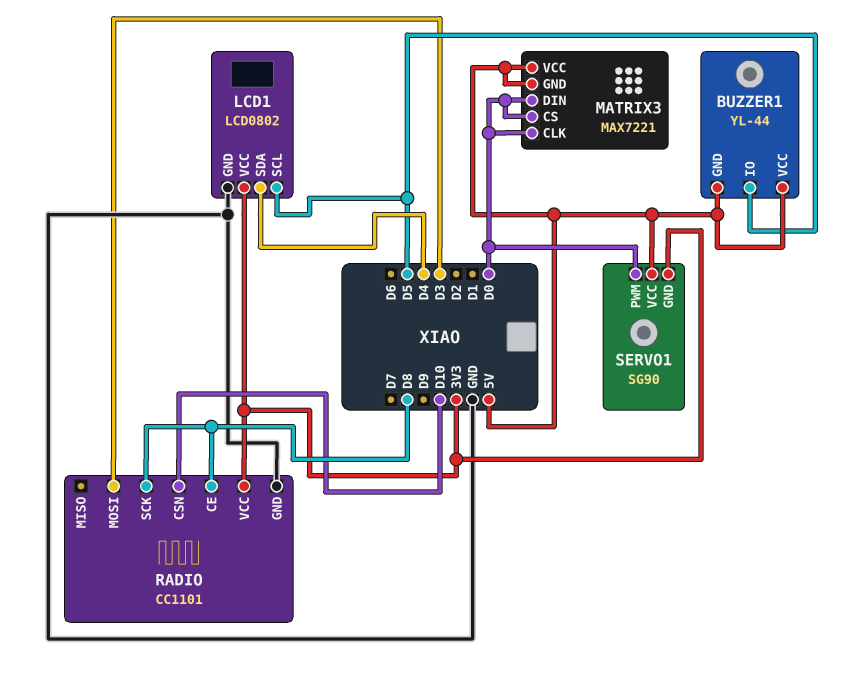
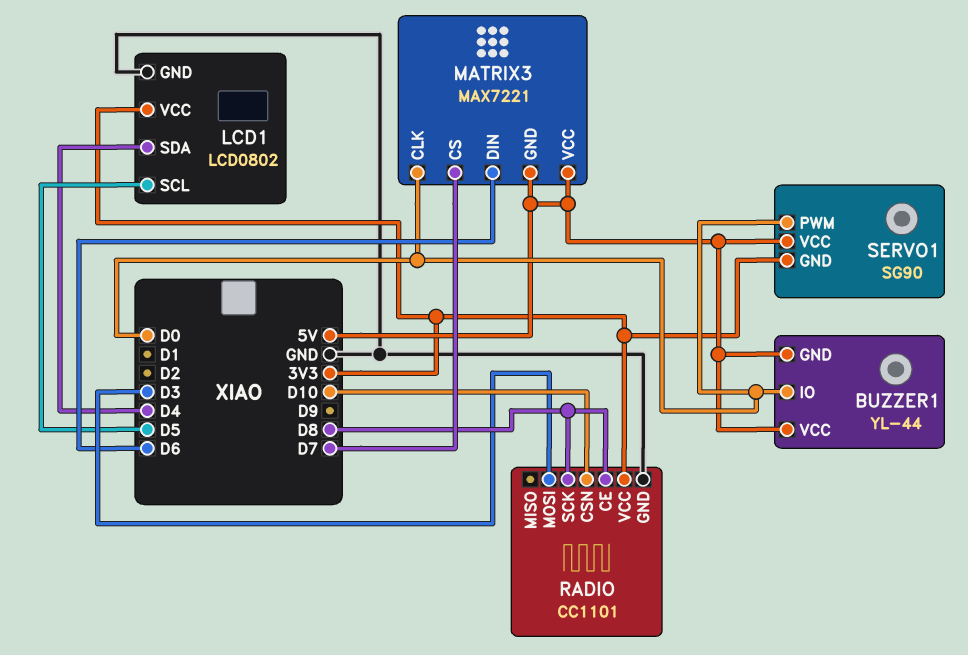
BUZZER1 pin IO: D5 -> D0
MATRIX3 pin CS: D0 -> D7
MATRIX3 pin DIN: D0 -> D6

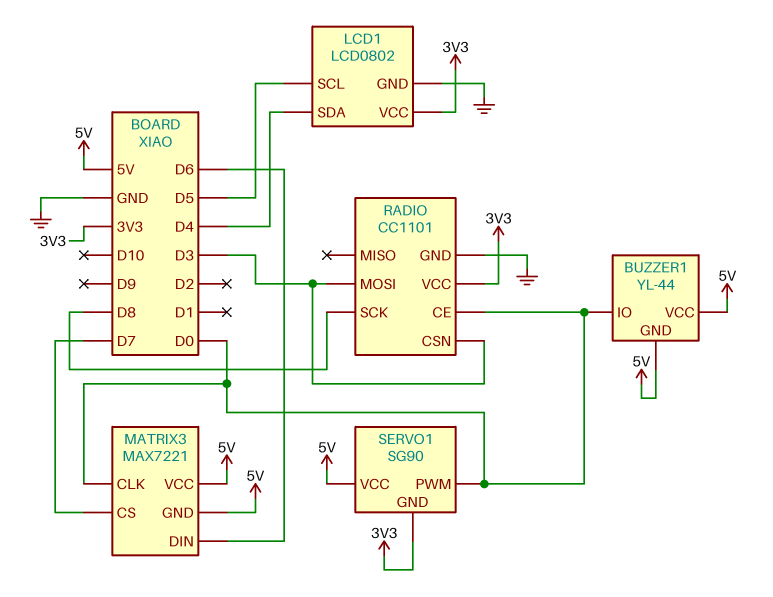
RADIO pin CE: D8 -> D0
RADIO pin CSN: D10 -> D3

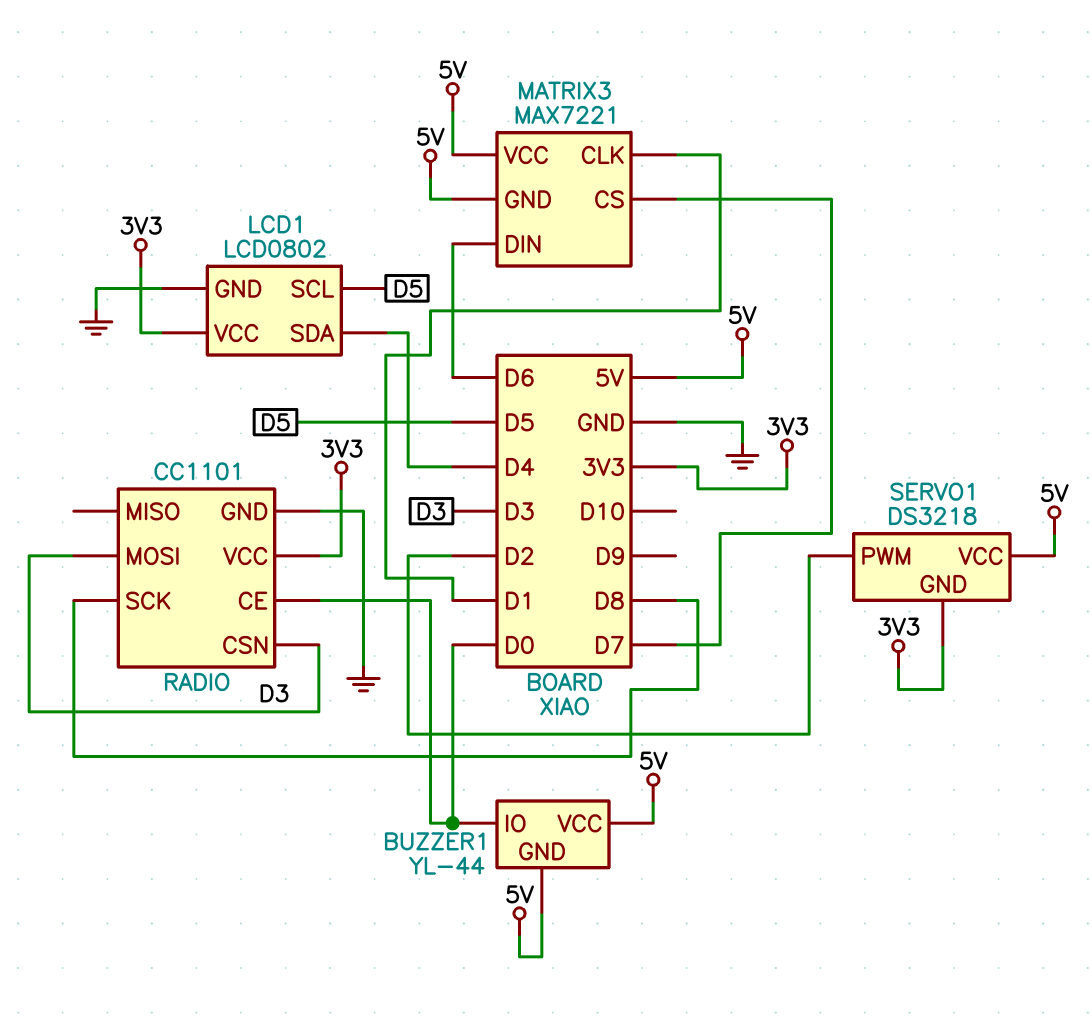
MATRIX3 pin CLK: D0 -> D1
SERVO1: SG90 -> DS3218
SERVO1 pin PWM: D0 -> D2

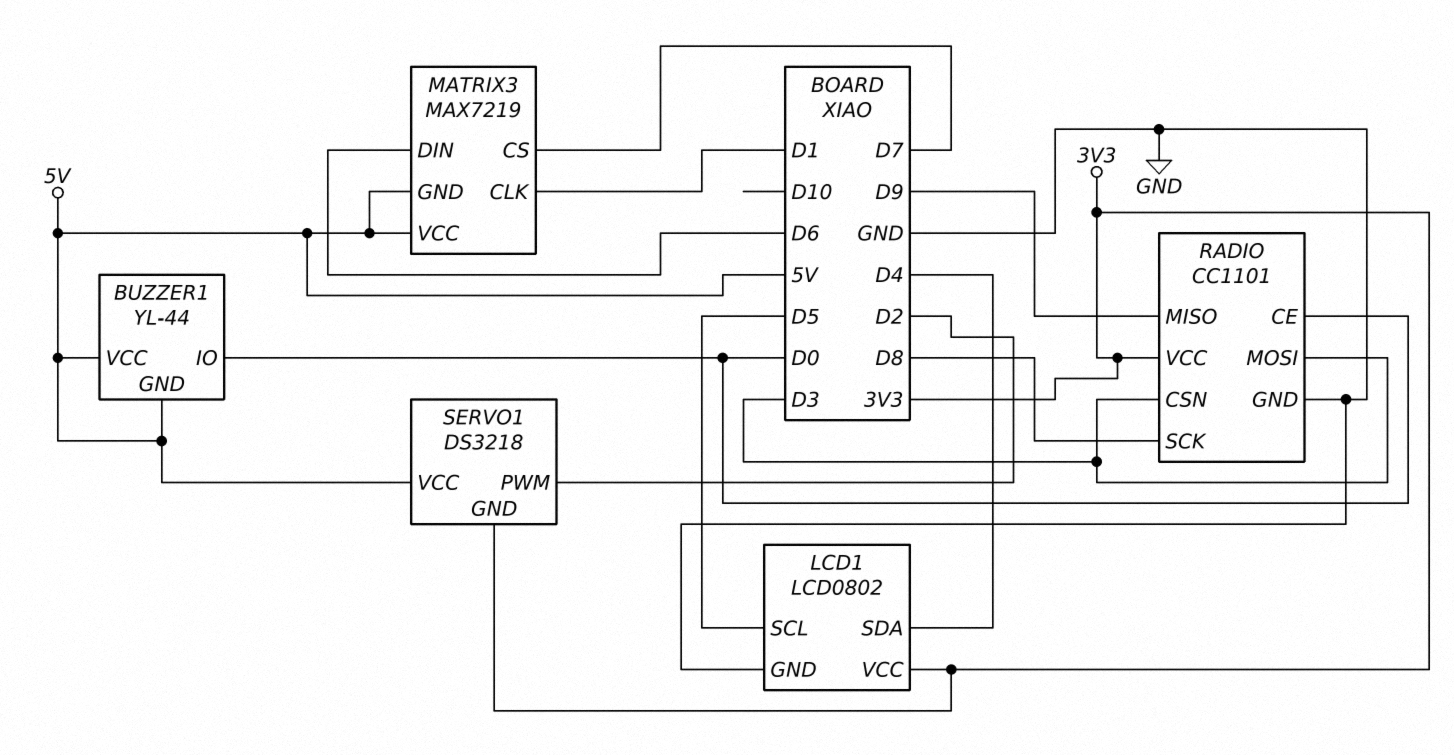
MATRIX3: MAX7221 -> MAX7219
RADIO pin MISO: none -> D9

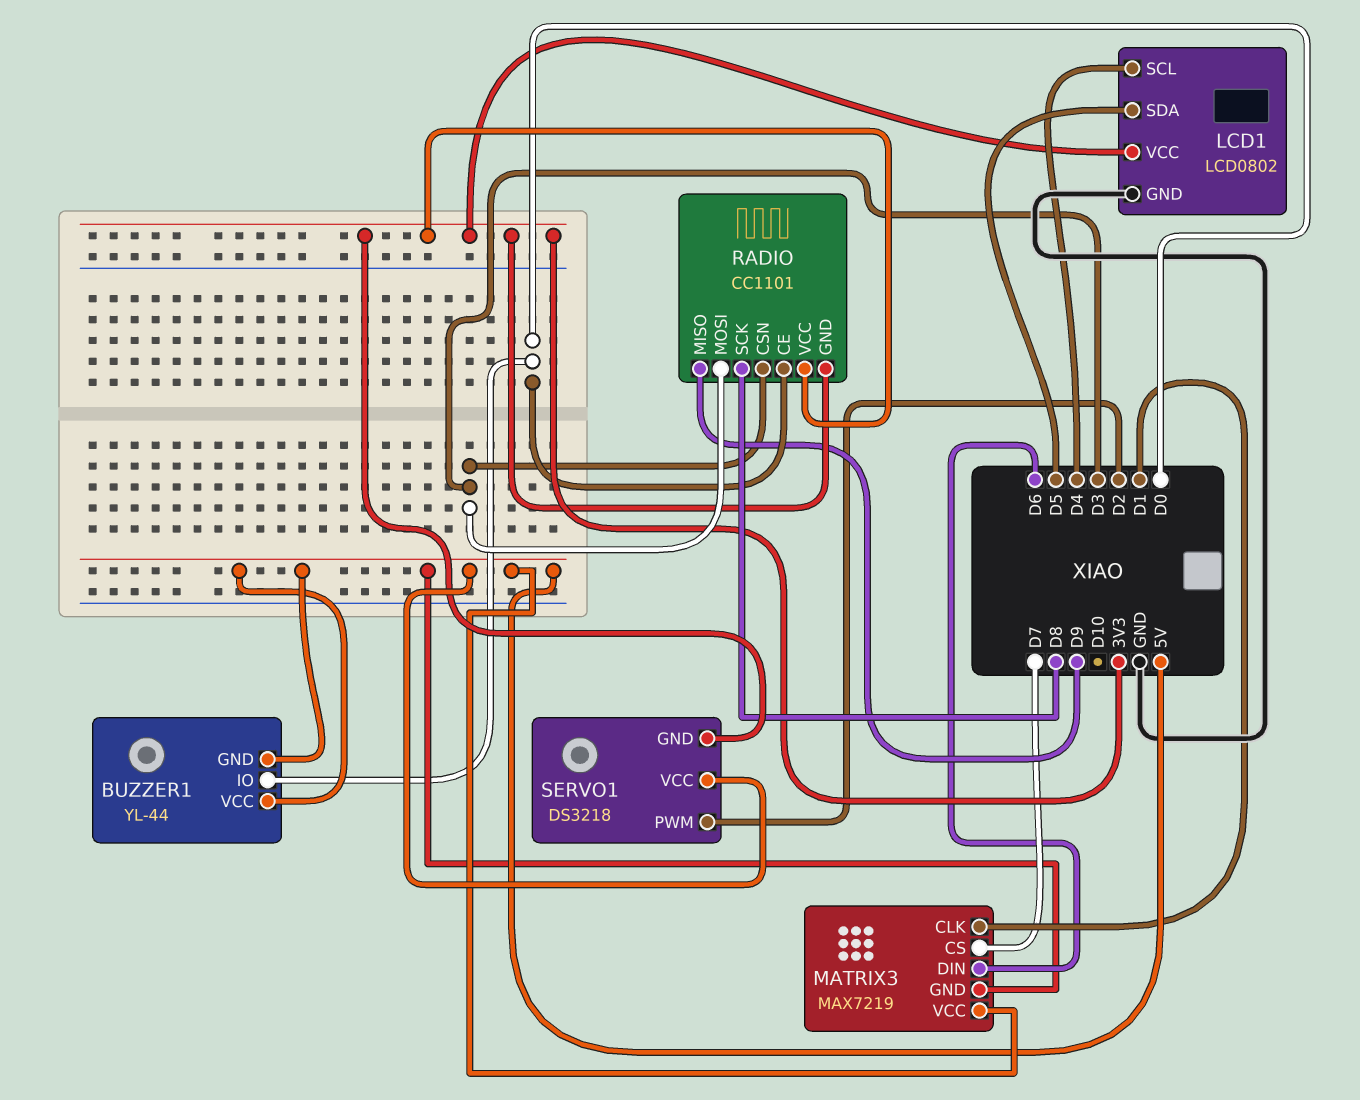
LCD1 pin SCL: D5 -> D4
LCD1 pin SDA: D4 -> D5
RADIO pin GND: GND -> 3V3

